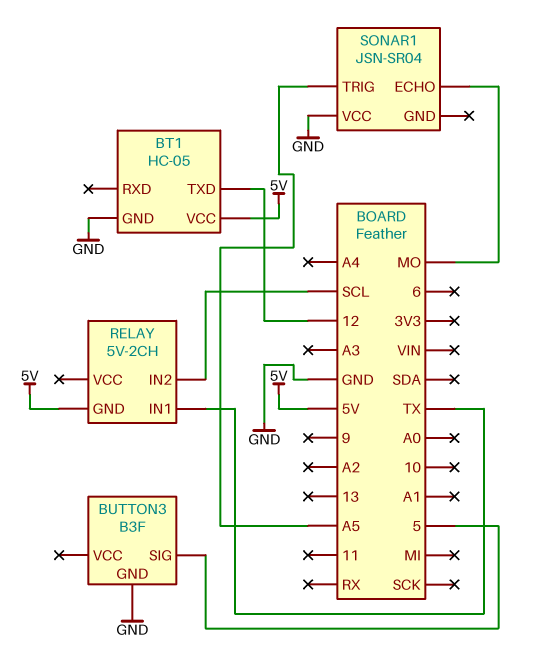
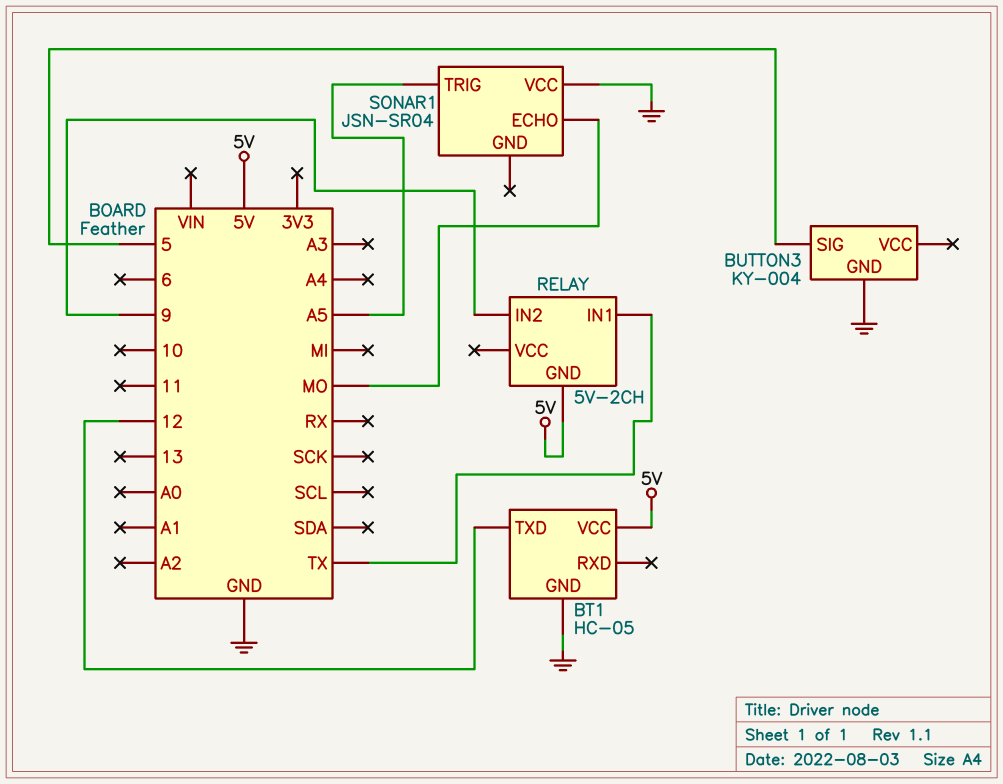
BUTTON3: B3F -> KY-004
RELAY pin IN2: SCL -> 9

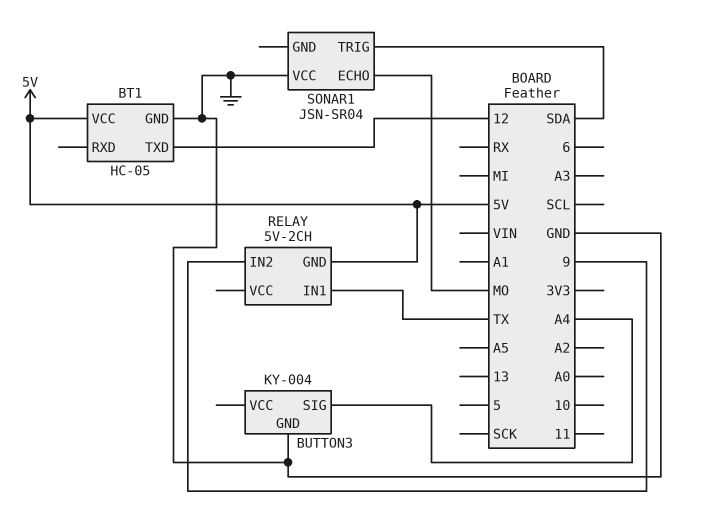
BUTTON3 pin SIG: 5 -> A4
SONAR1 pin TRIG: A5 -> SDA

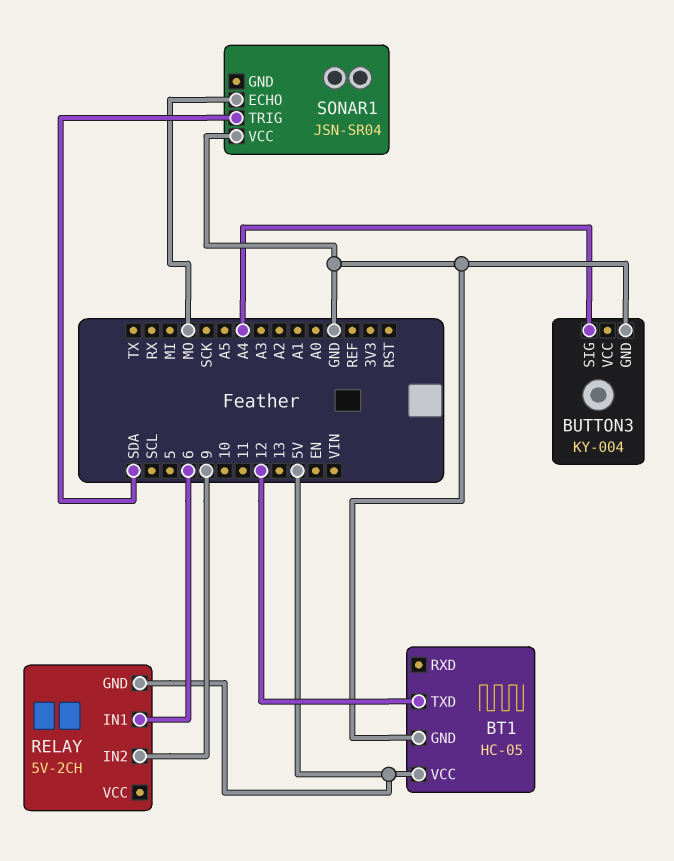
RELAY pin IN1: TX -> 6

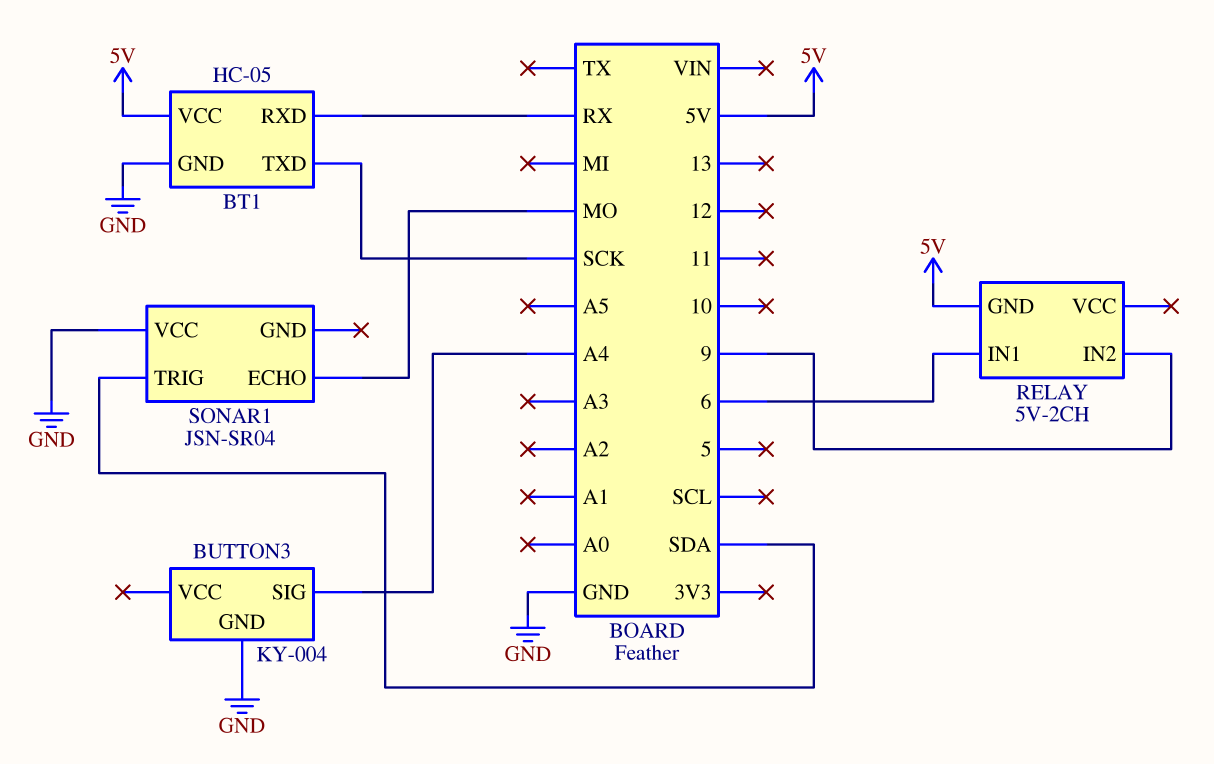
BT1 pin RXD: none -> RX
BT1 pin TXD: 12 -> SCK

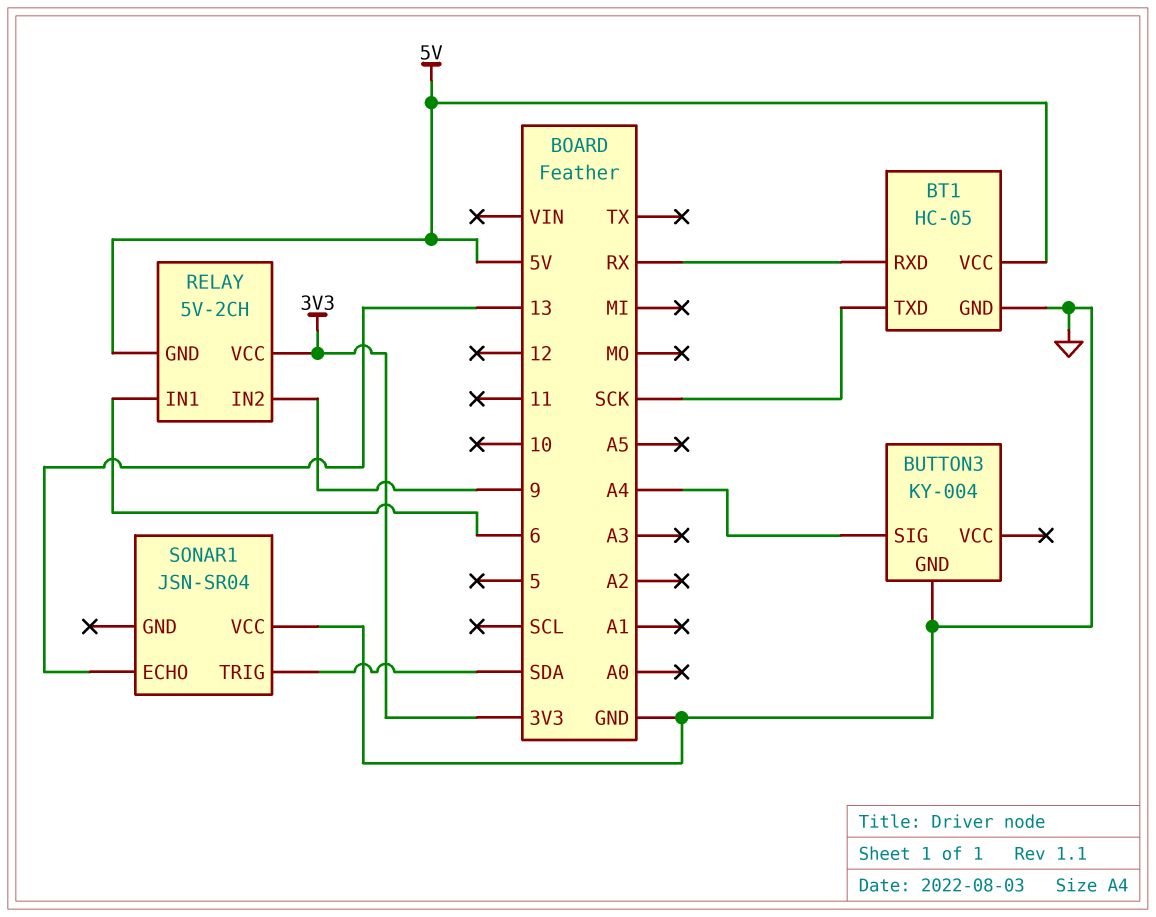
RELAY pin VCC: none -> 3V3
SONAR1 pin ECHO: MO -> 13

